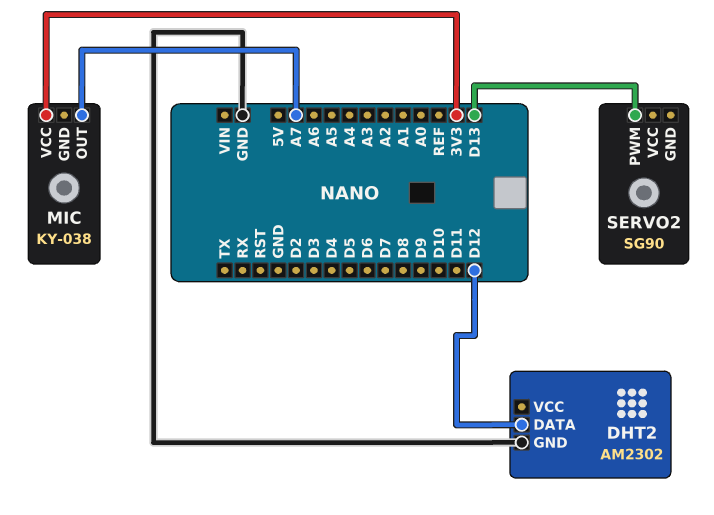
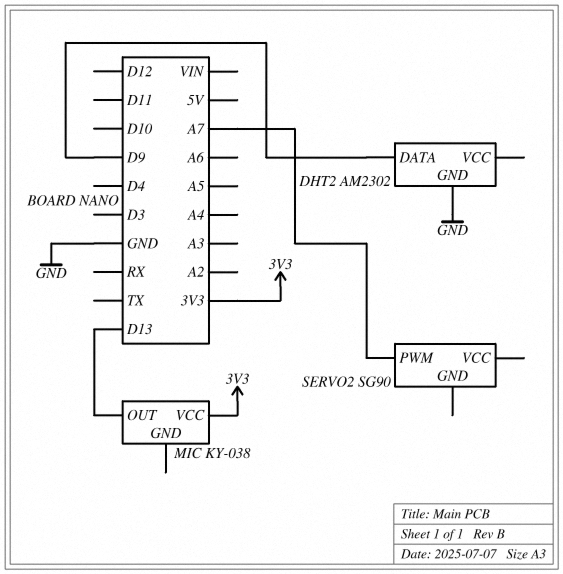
DHT2 pin DATA: D12 -> D9
MIC pin OUT: A7 -> D13
SERVO2 pin PWM: D13 -> A7

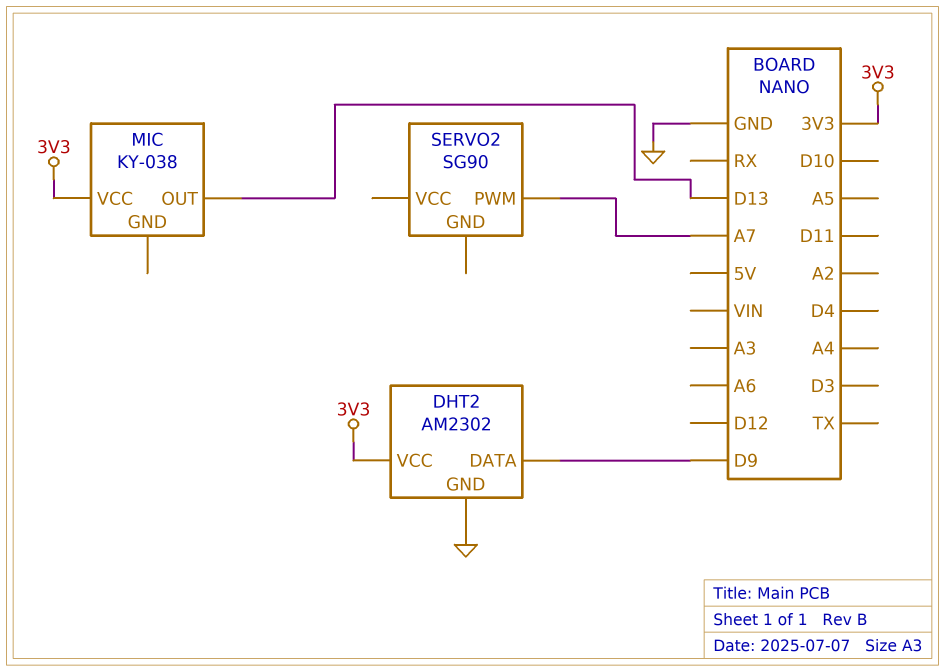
DHT2 pin VCC: none -> 3V3

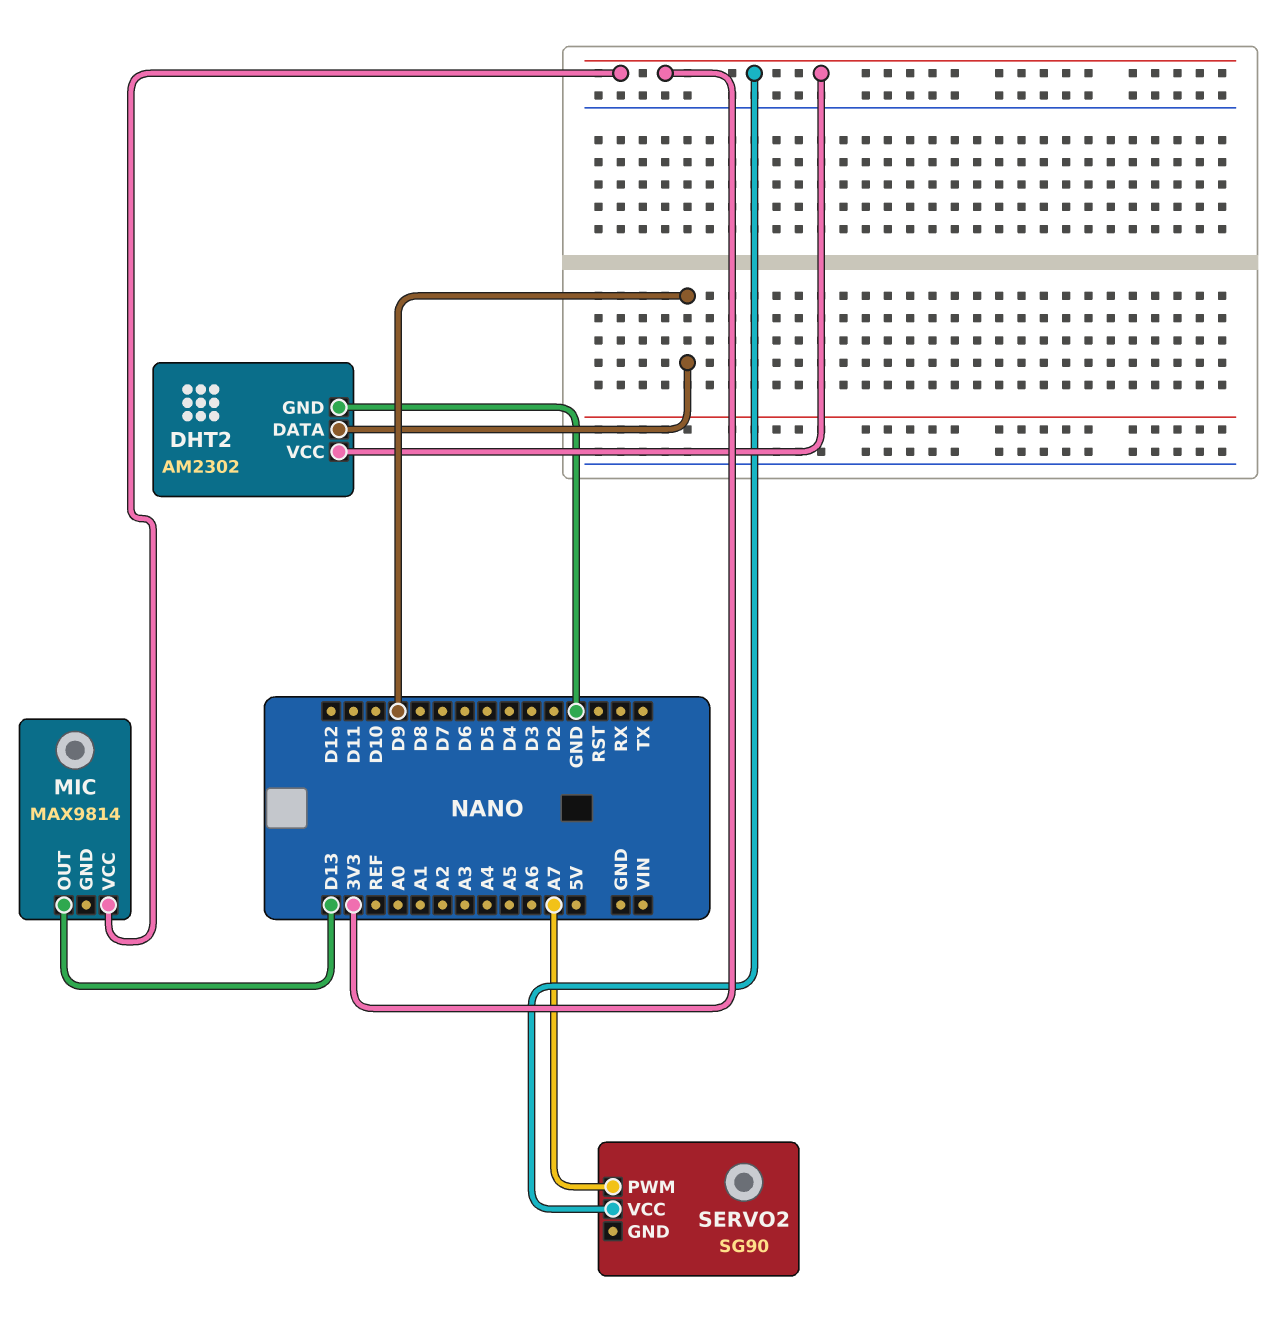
MIC: KY-038 -> MAX9814
SERVO2 pin VCC: none -> 3V3

